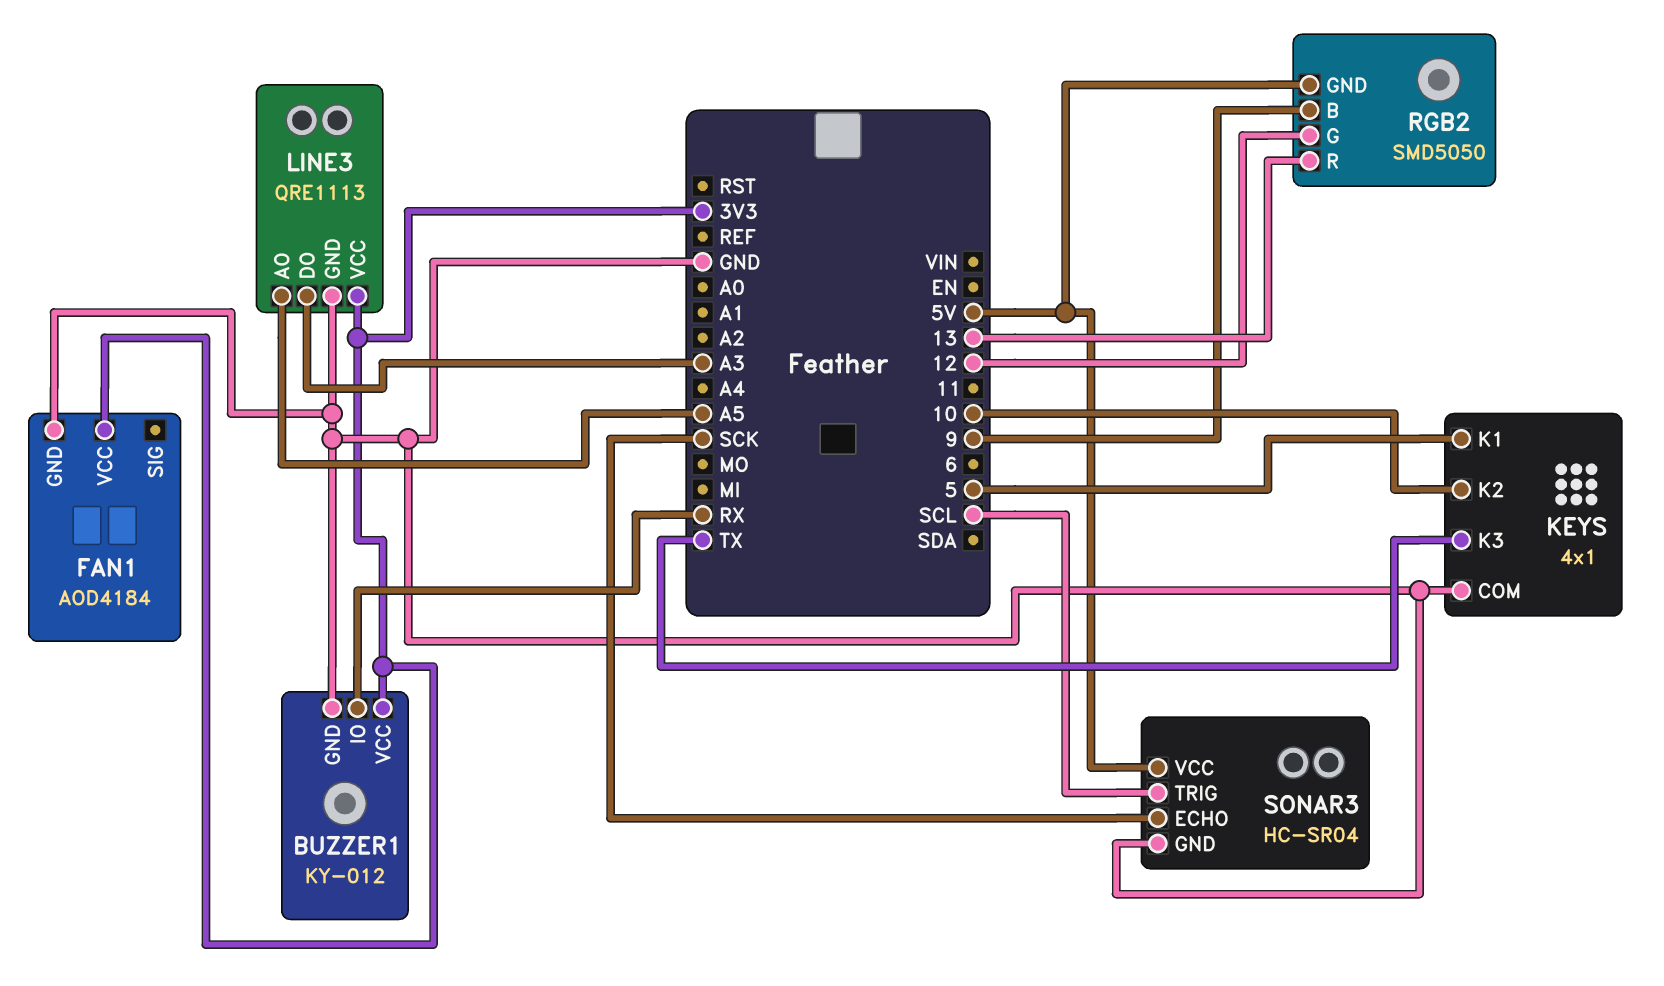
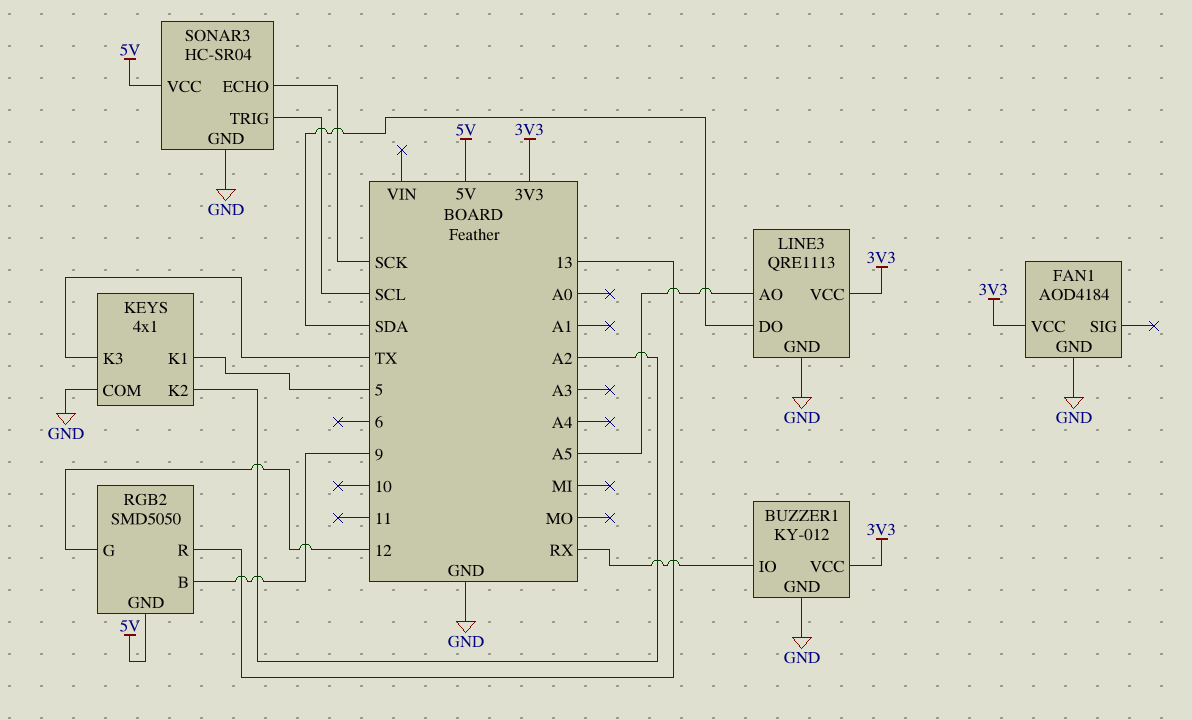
KEYS pin K2: 10 -> A2
LINE3 pin DO: A3 -> SDA

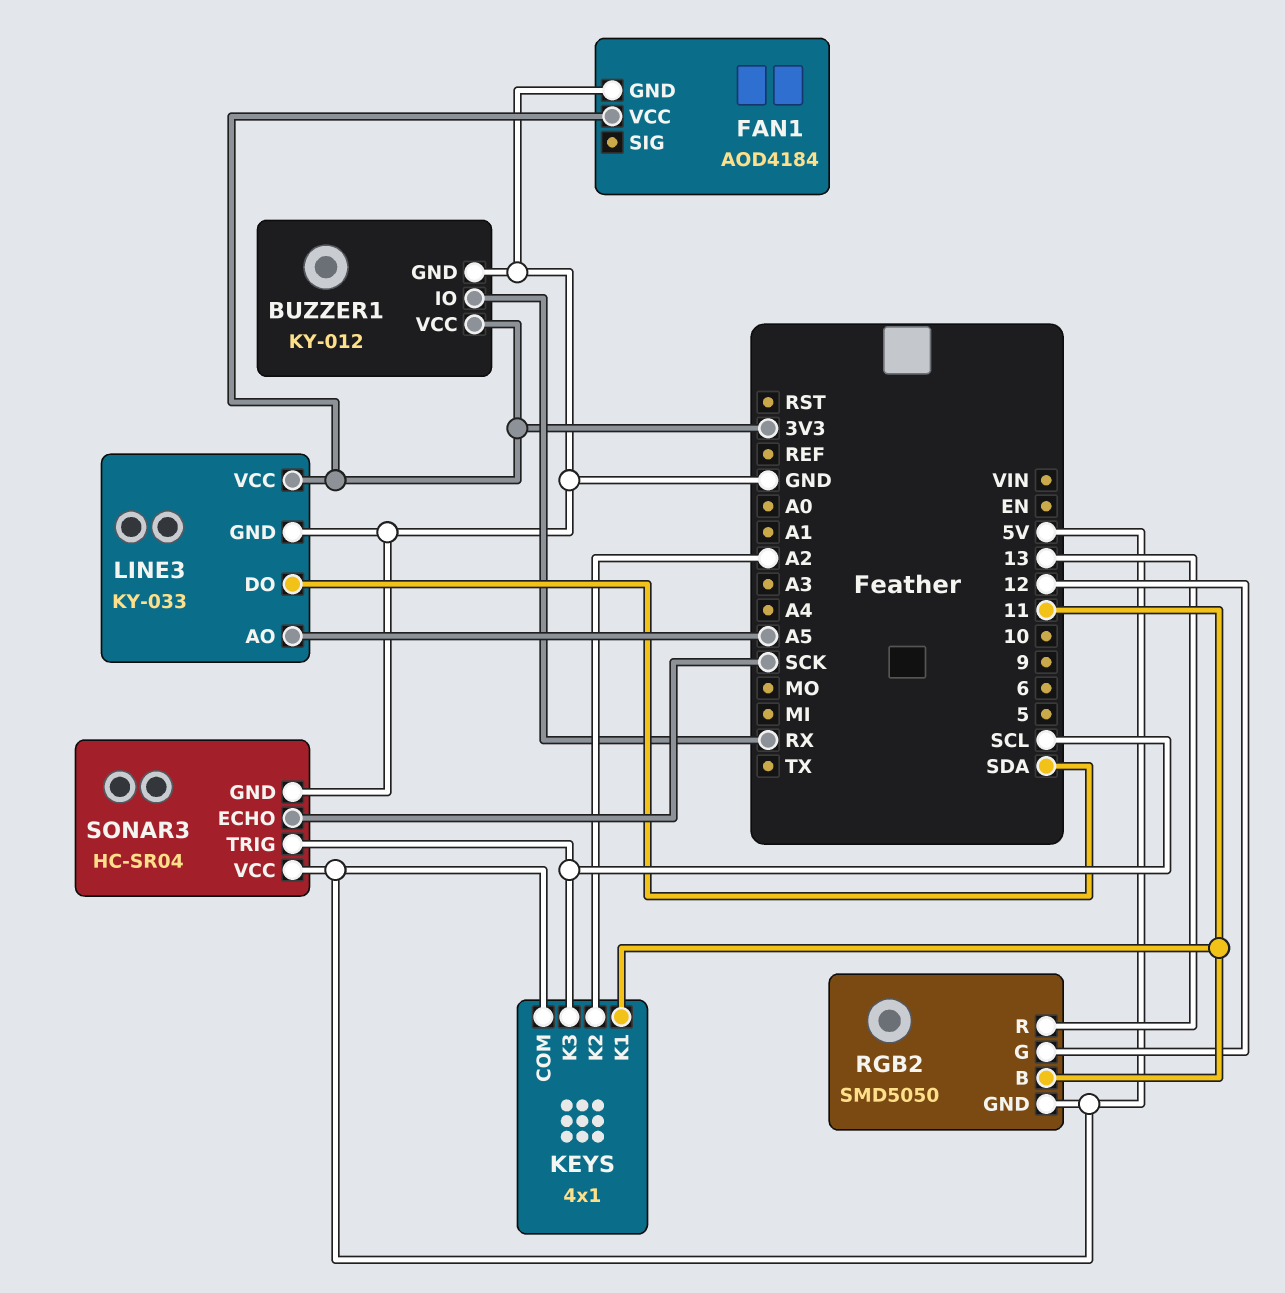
KEYS pin COM: GND -> 5V
KEYS pin K1: 5 -> 11
KEYS pin K3: TX -> SCL
LINE3: QRE1113 -> KY-033
RGB2 pin B: 9 -> 11

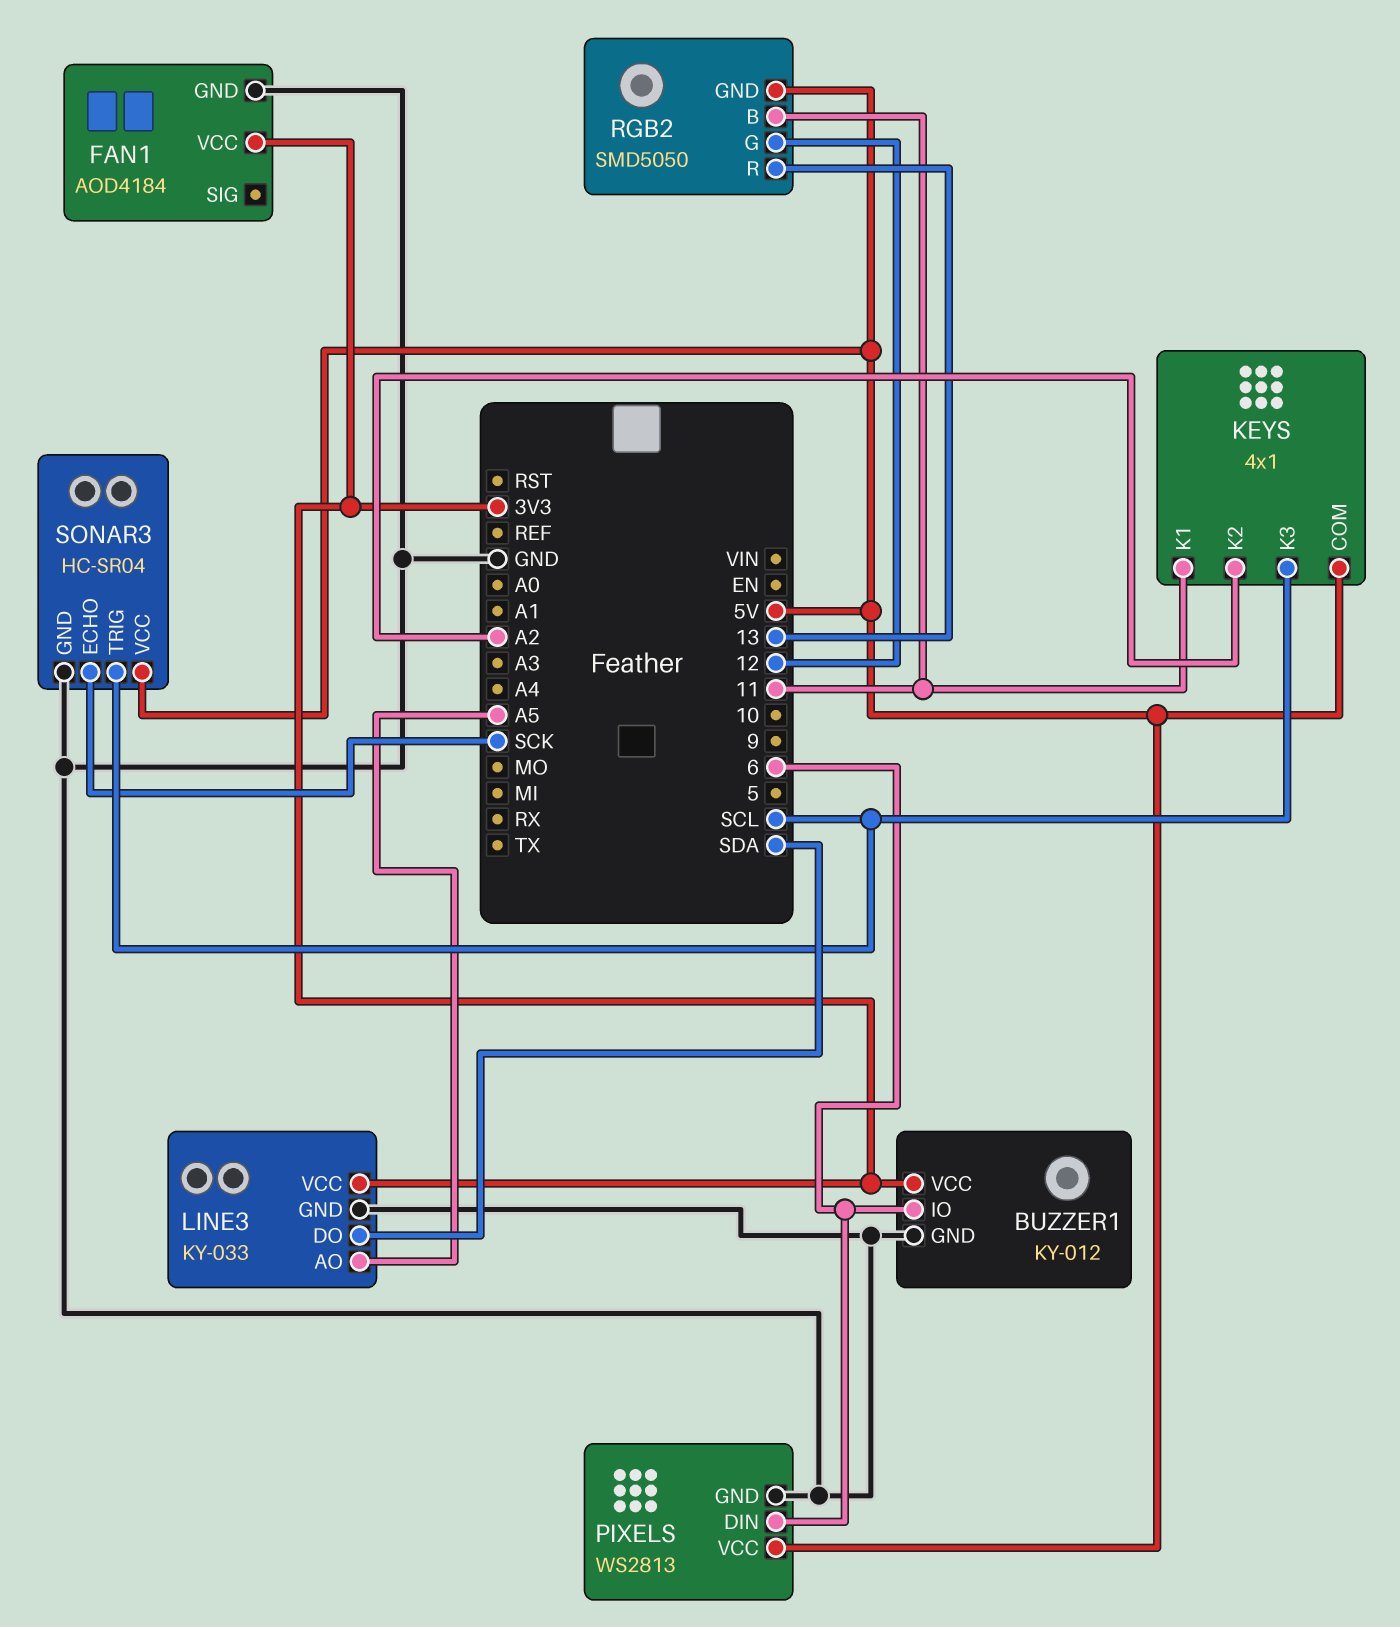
BUZZER1 pin IO: RX -> 6
PIXELS: none -> WS2813
PIXELS pin DIN: none -> 6
PIXELS pin GND: none -> GND
PIXELS pin VCC: none -> 5V

